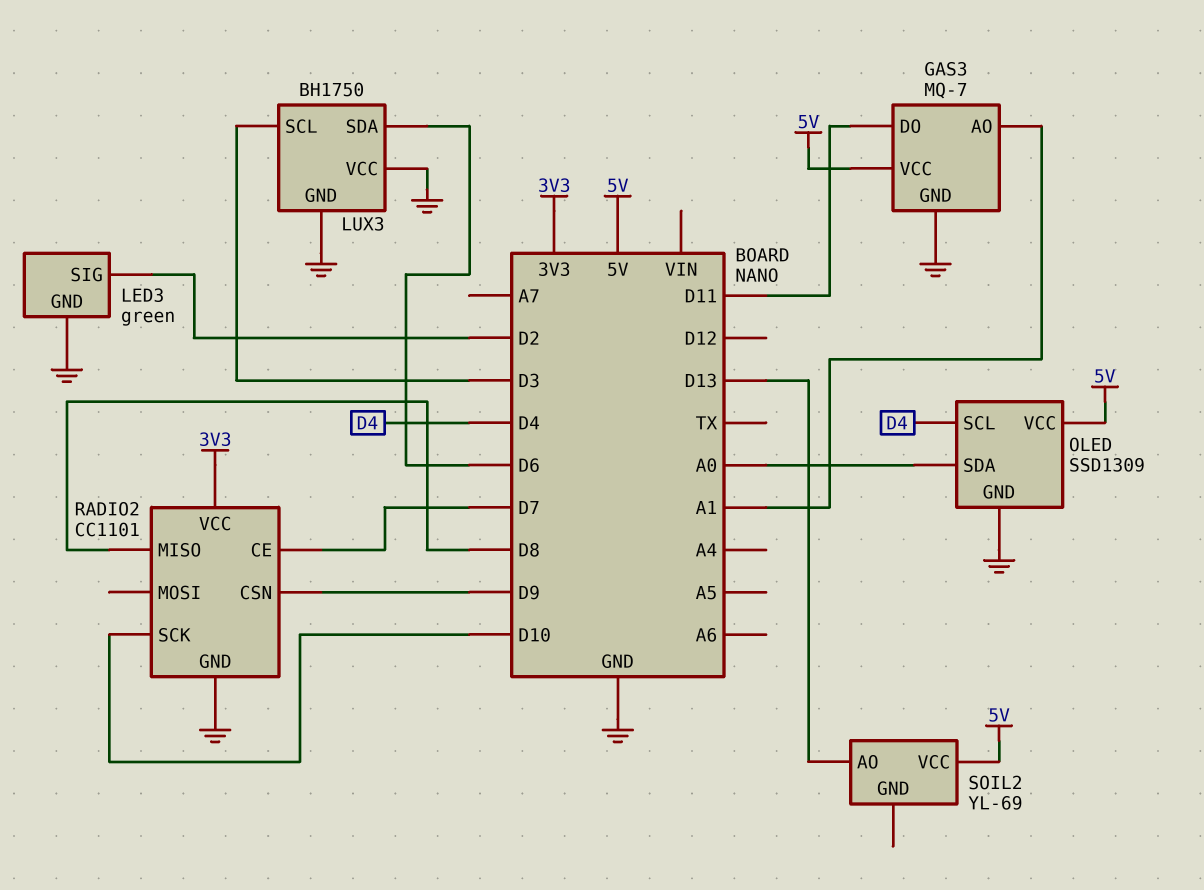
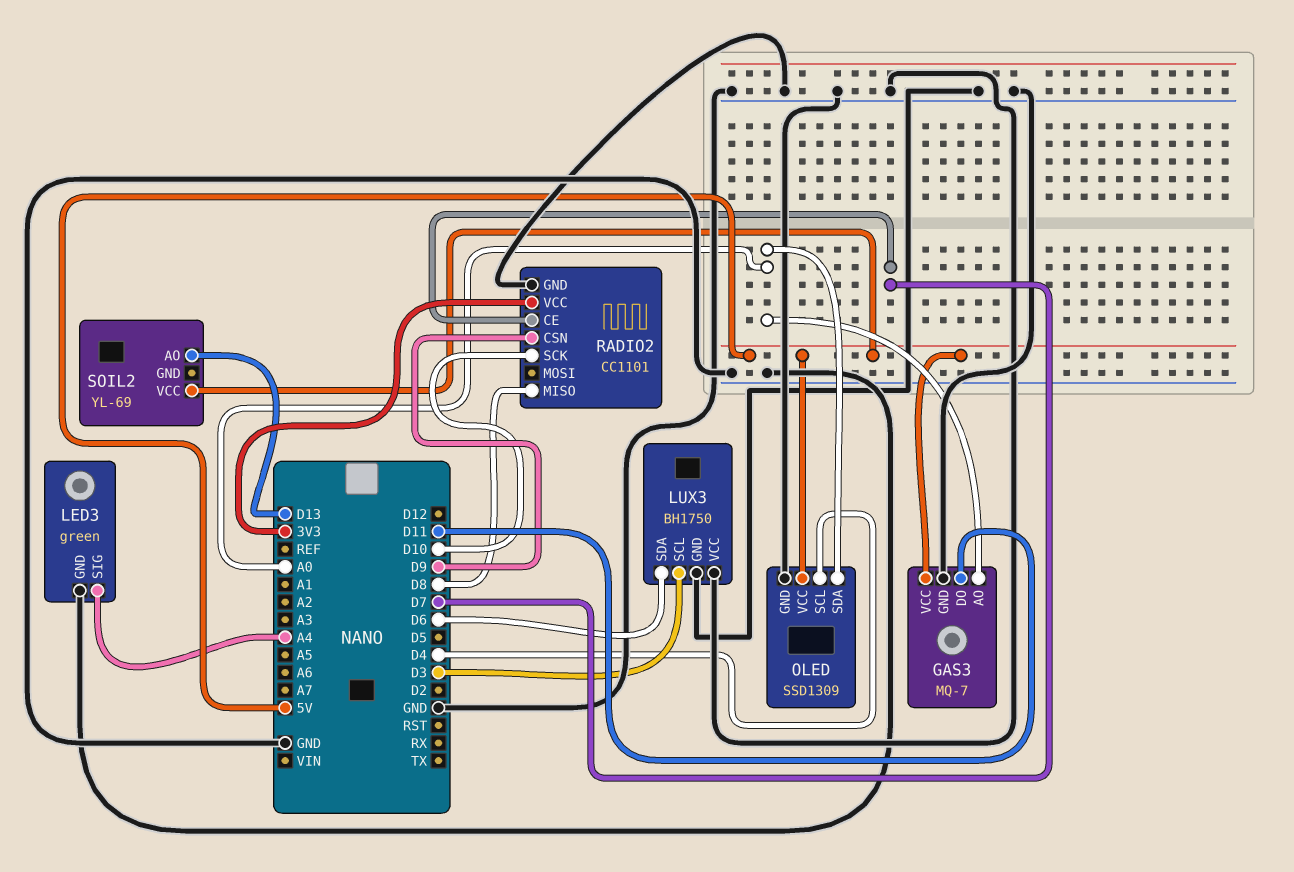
GAS3 pin AO: A1 -> A0
LED3 pin SIG: D2 -> A4

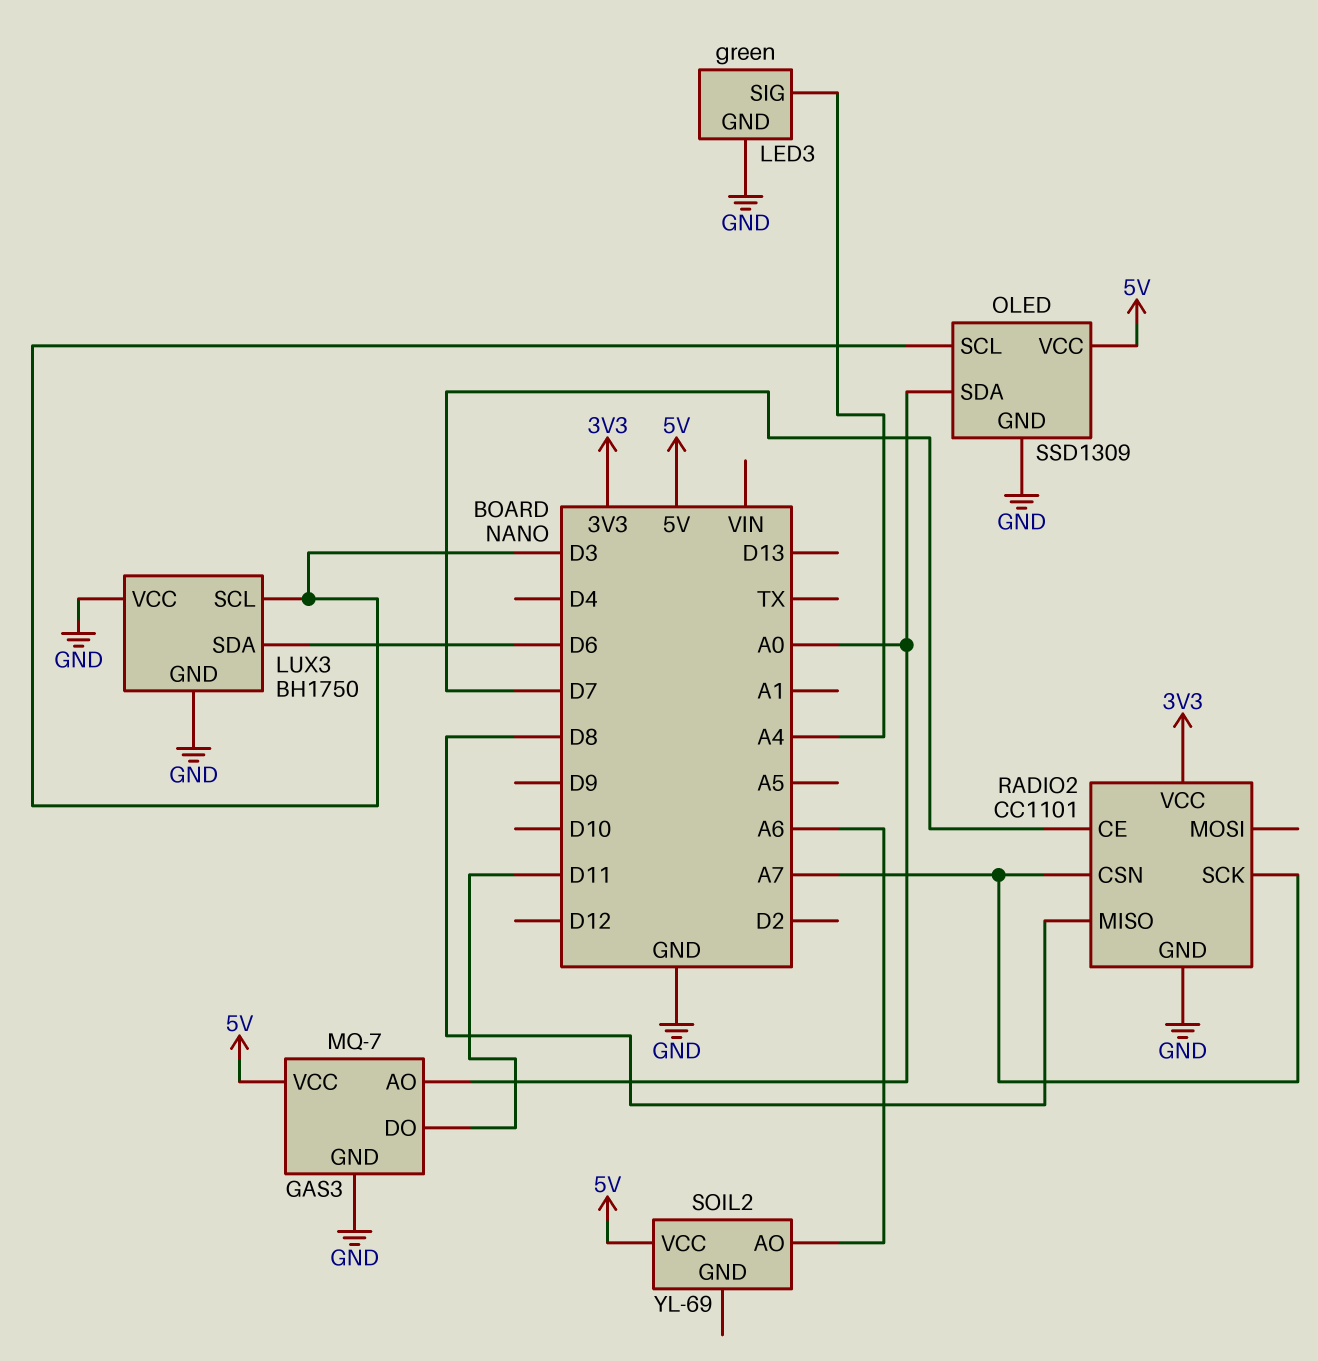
OLED pin SCL: D4 -> D3
RADIO2 pin CSN: D9 -> A7
RADIO2 pin SCK: D10 -> A7
SOIL2 pin AO: D13 -> A6

